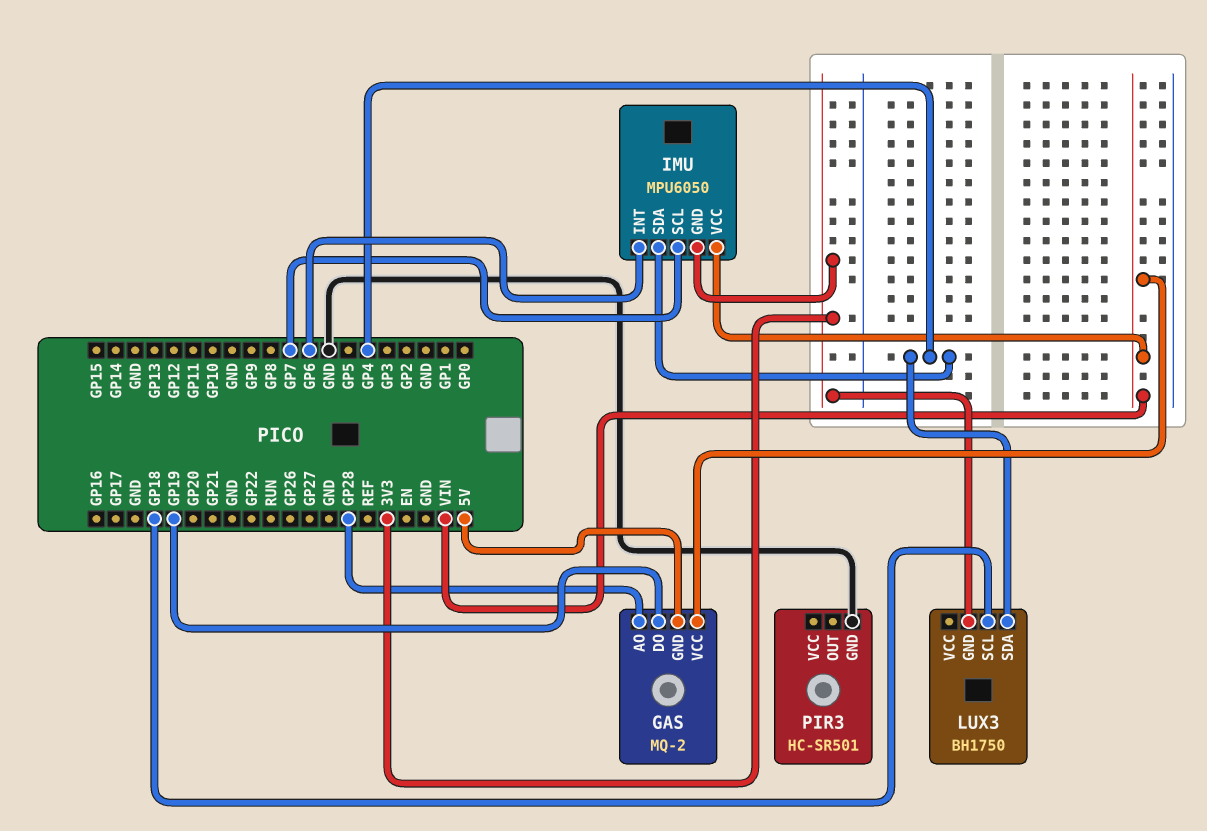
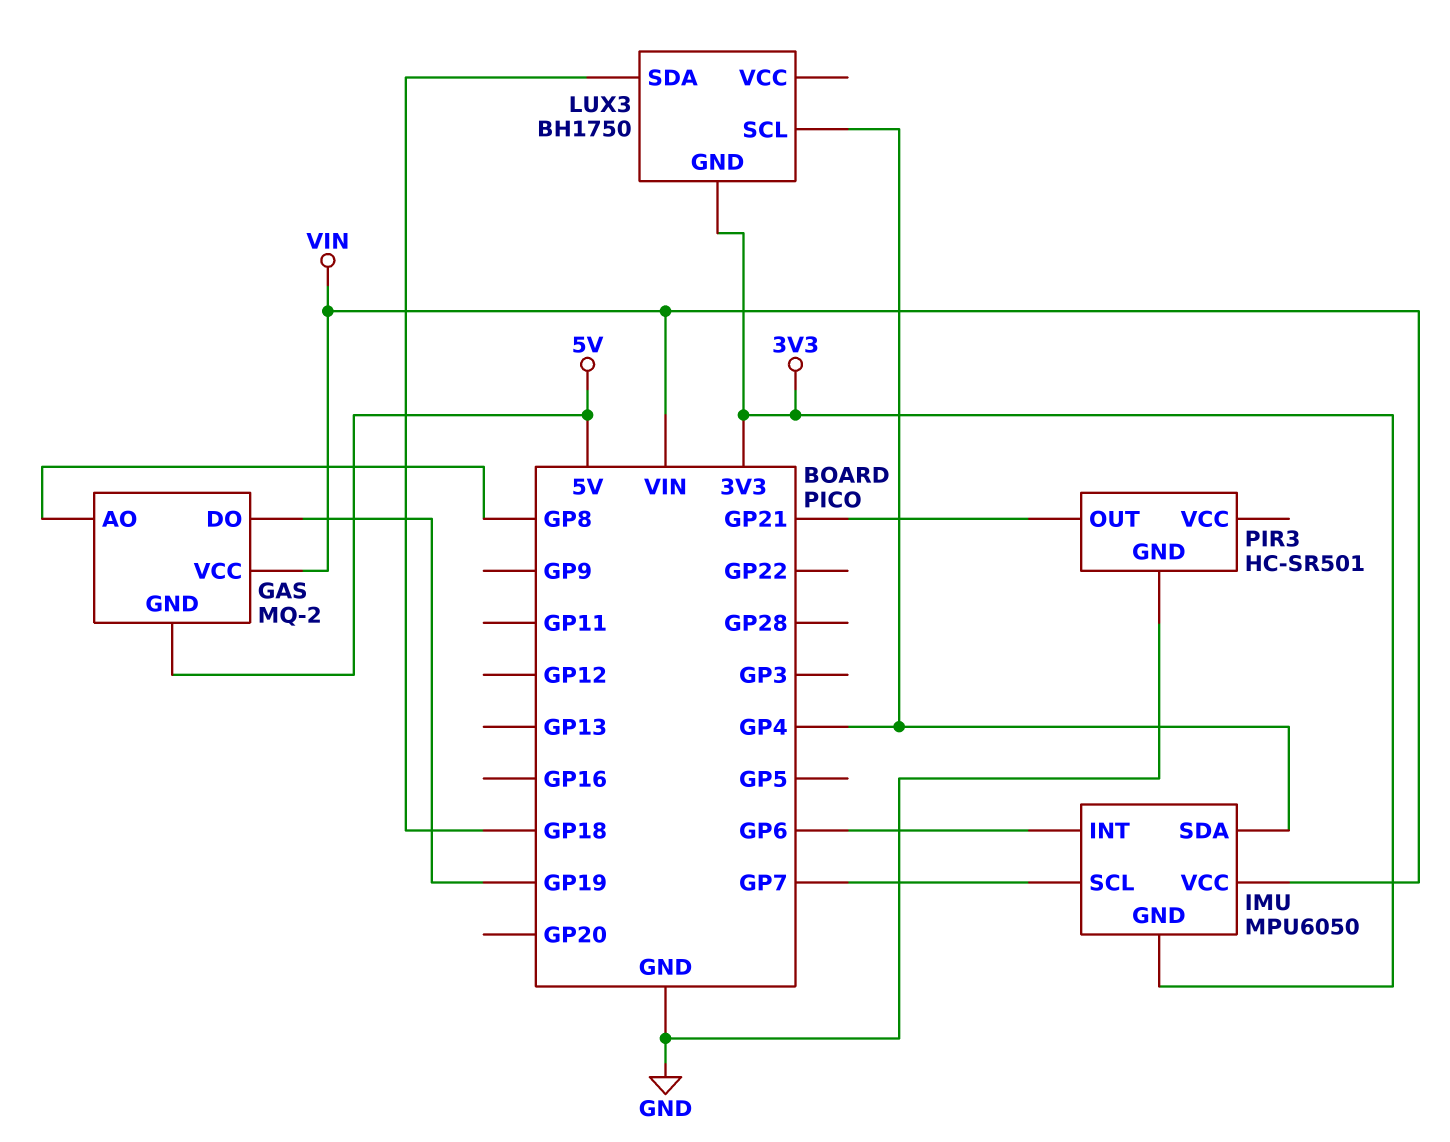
GAS pin AO: GP28 -> GP8
LUX3 pin SCL: GP18 -> GP4
LUX3 pin SDA: GP4 -> GP18
PIR3 pin OUT: none -> GP21

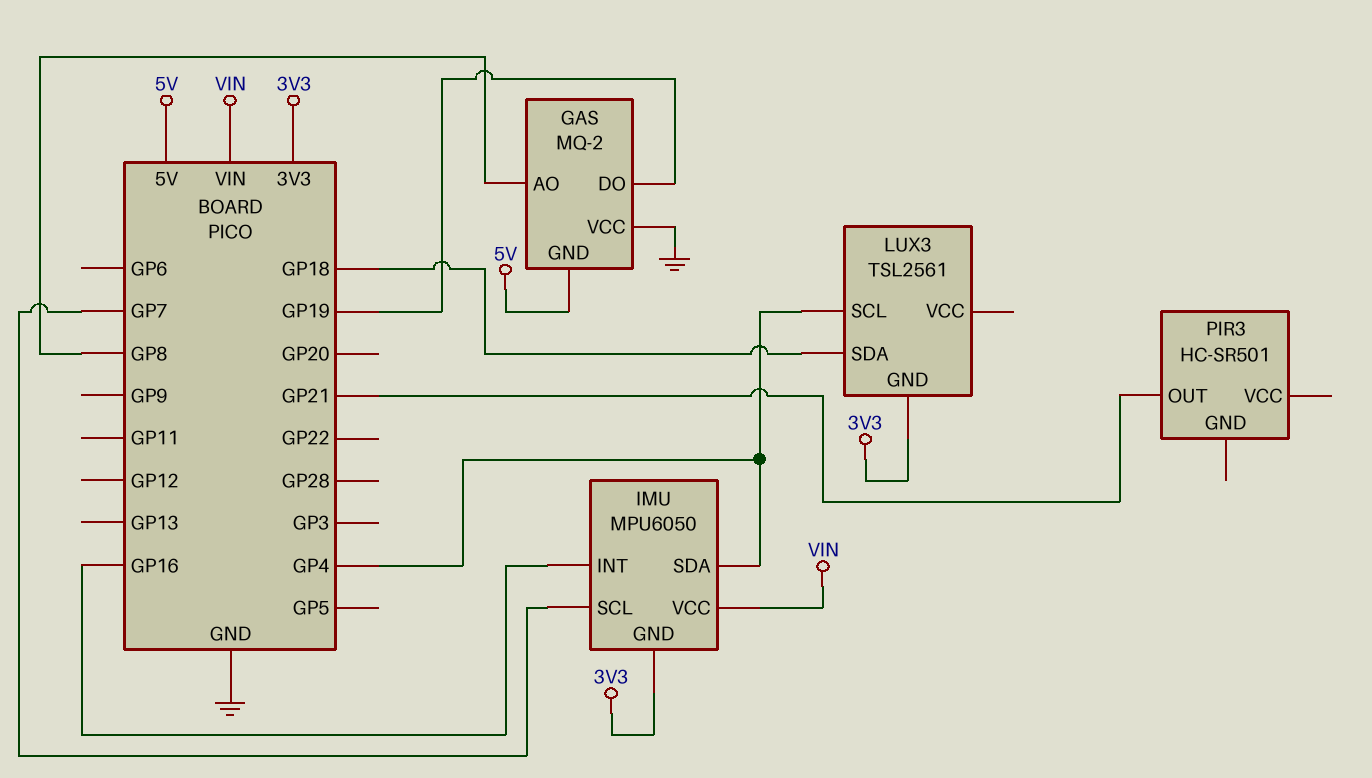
GAS pin VCC: VIN -> GND
IMU pin INT: GP6 -> GP16
LUX3: BH1750 -> TSL2561
PIR3 pin GND: GND -> none

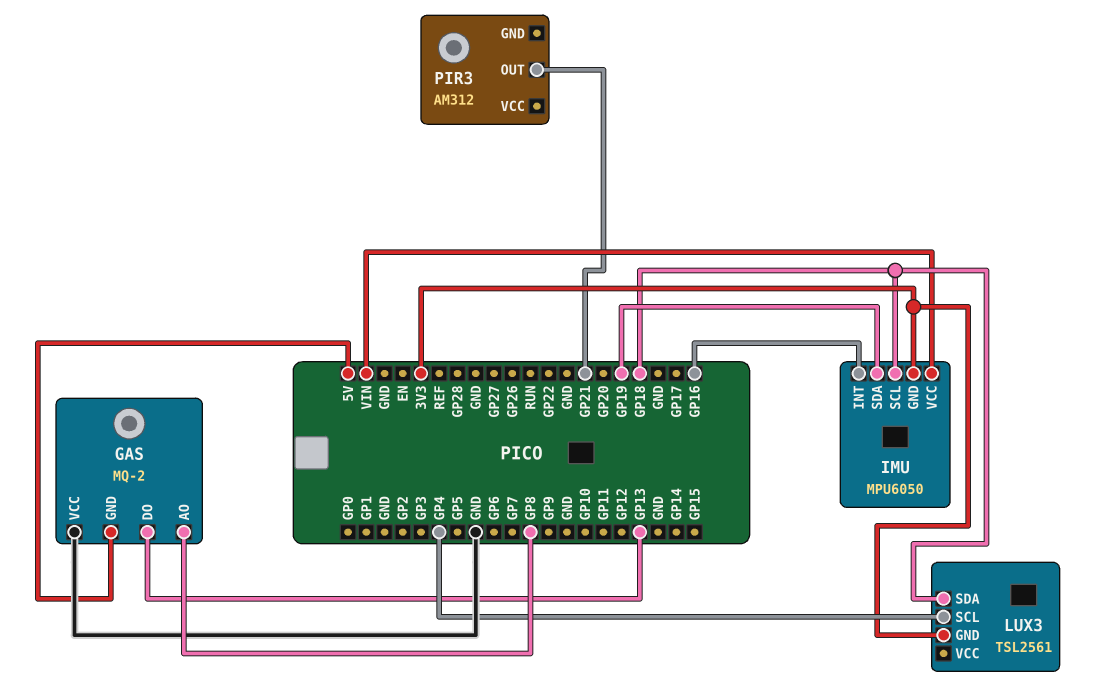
GAS pin DO: GP19 -> GP13
IMU pin SCL: GP7 -> GP18
IMU pin SDA: GP4 -> GP19
PIR3: HC-SR501 -> AM312

